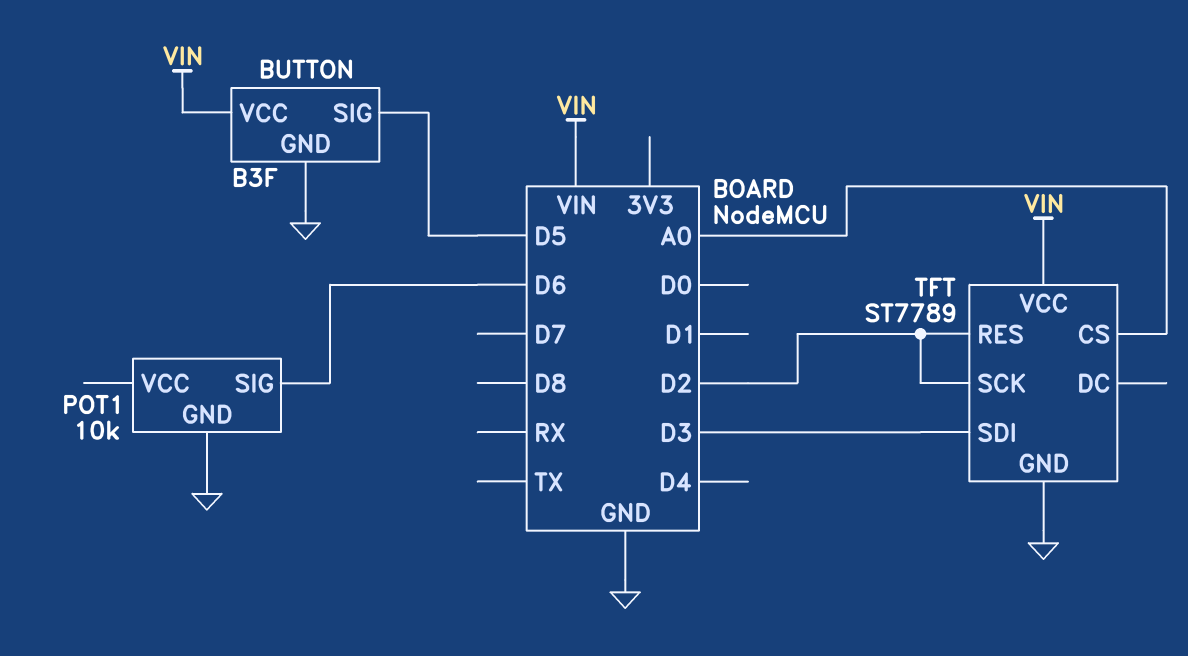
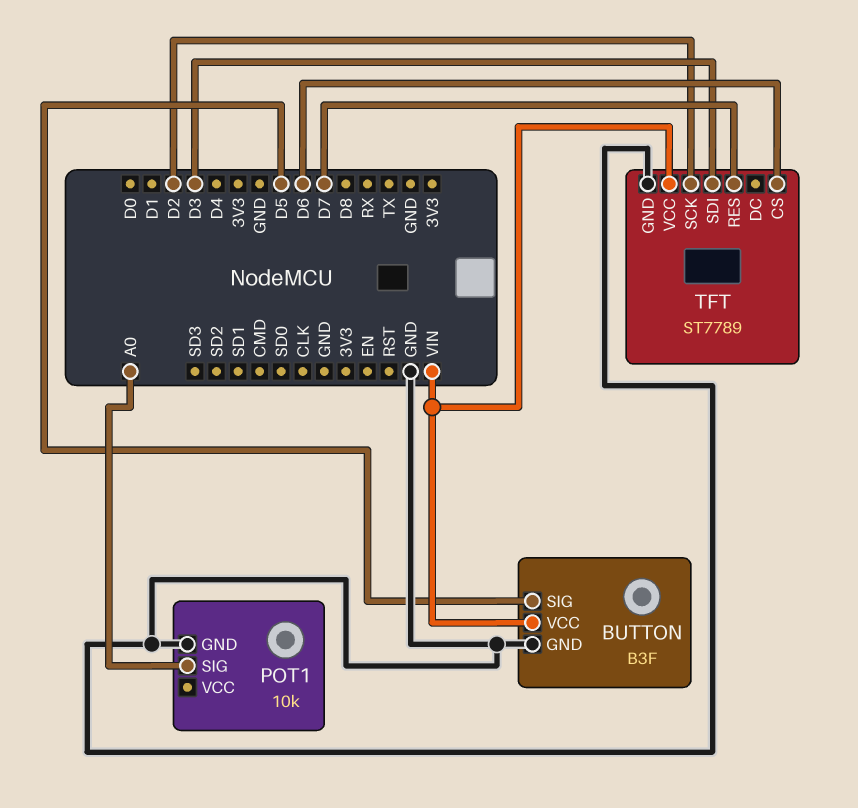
POT1 pin SIG: D6 -> A0
TFT pin CS: A0 -> D6
TFT pin RES: D2 -> D7

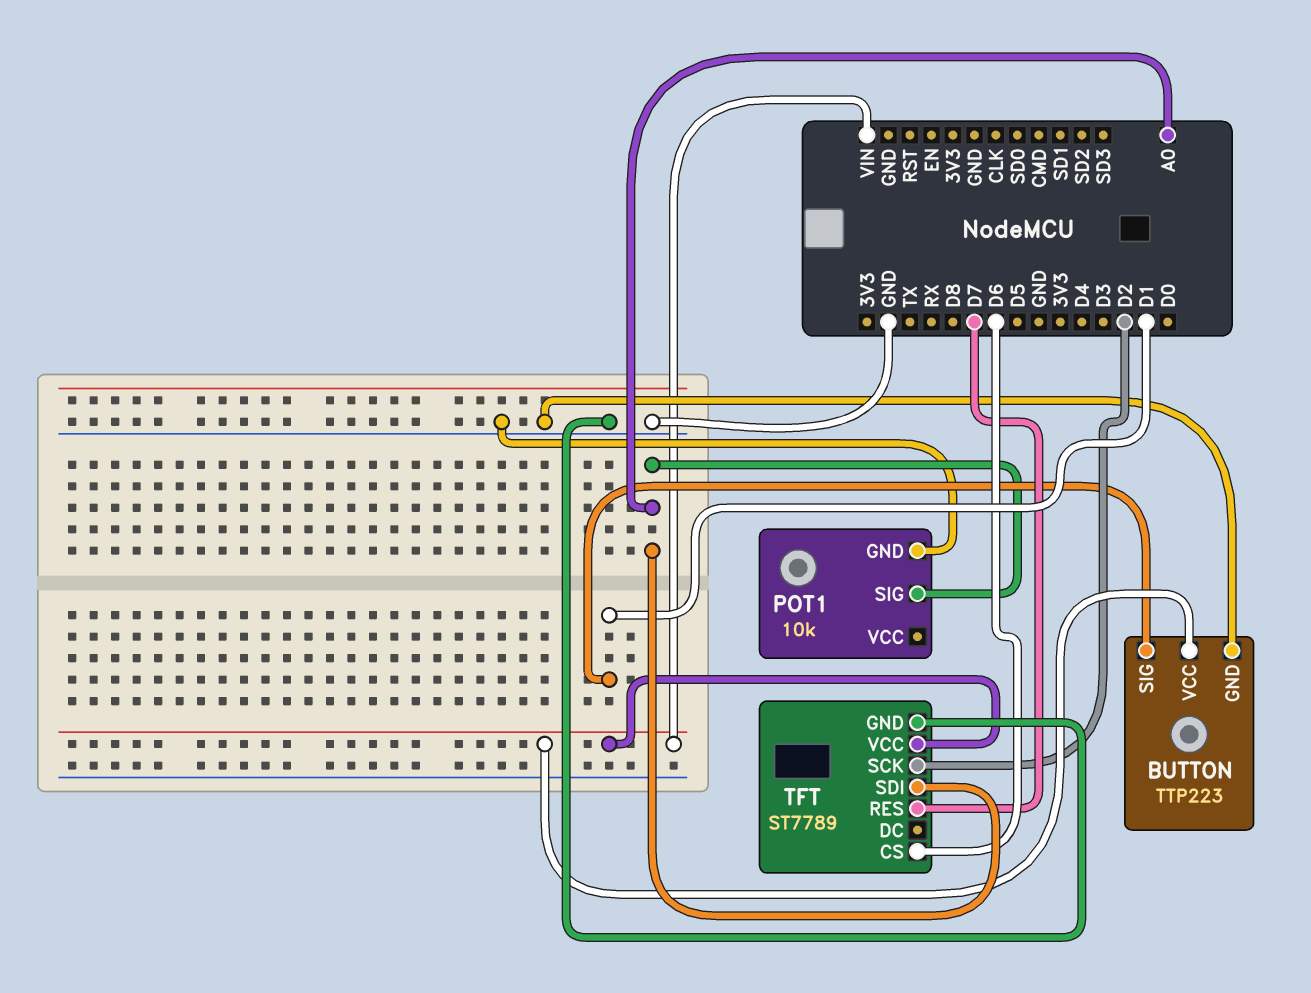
BUTTON: B3F -> TTP223
BUTTON pin SIG: D5 -> D1
TFT pin SDI: D3 -> A0

